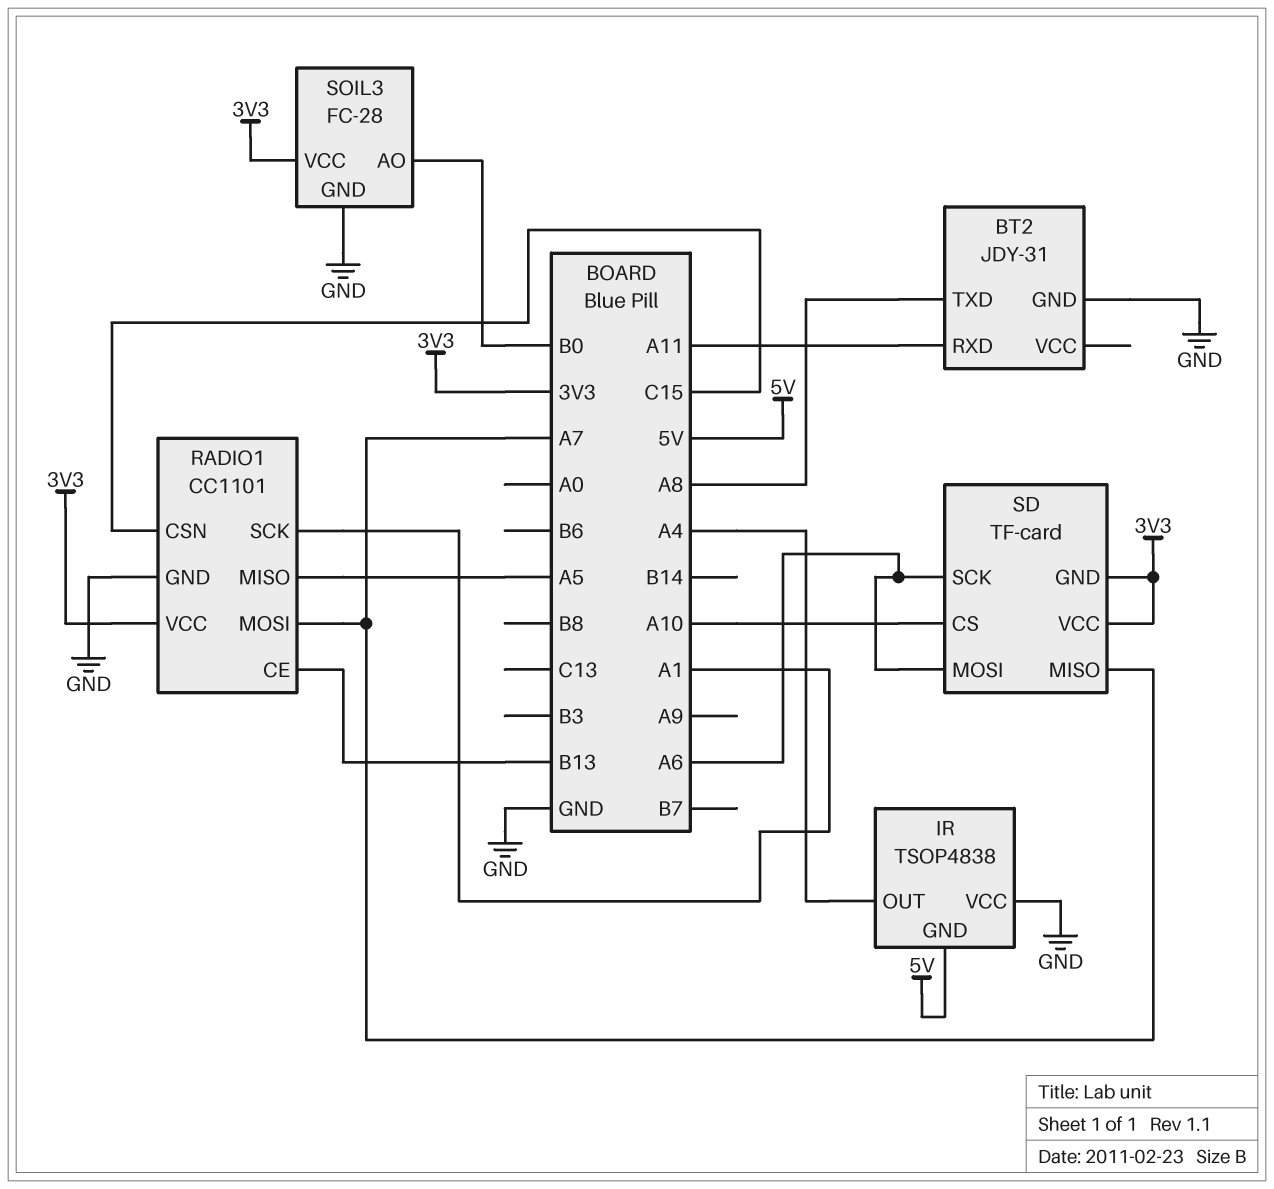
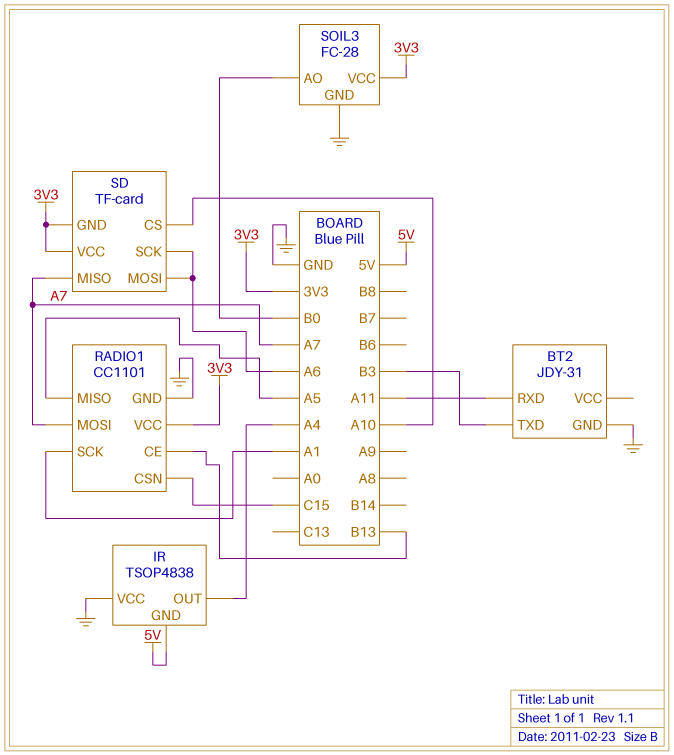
BT2 pin TXD: A8 -> B3

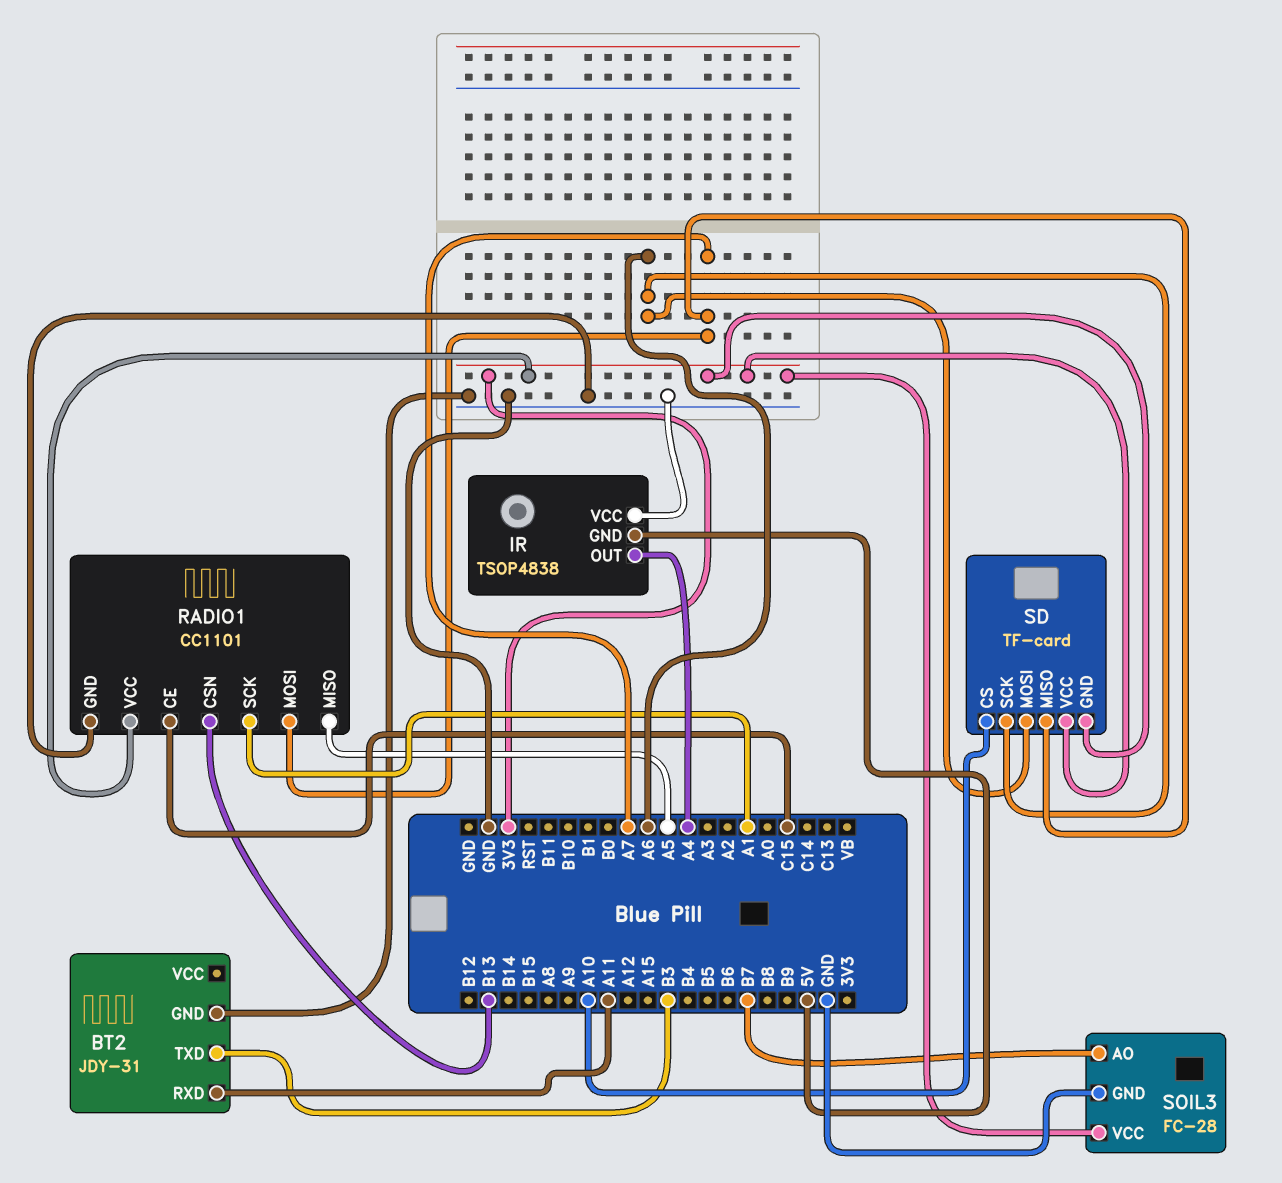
RADIO1 pin CE: B13 -> C15
RADIO1 pin CSN: C15 -> B13
SOIL3 pin AO: B0 -> B7

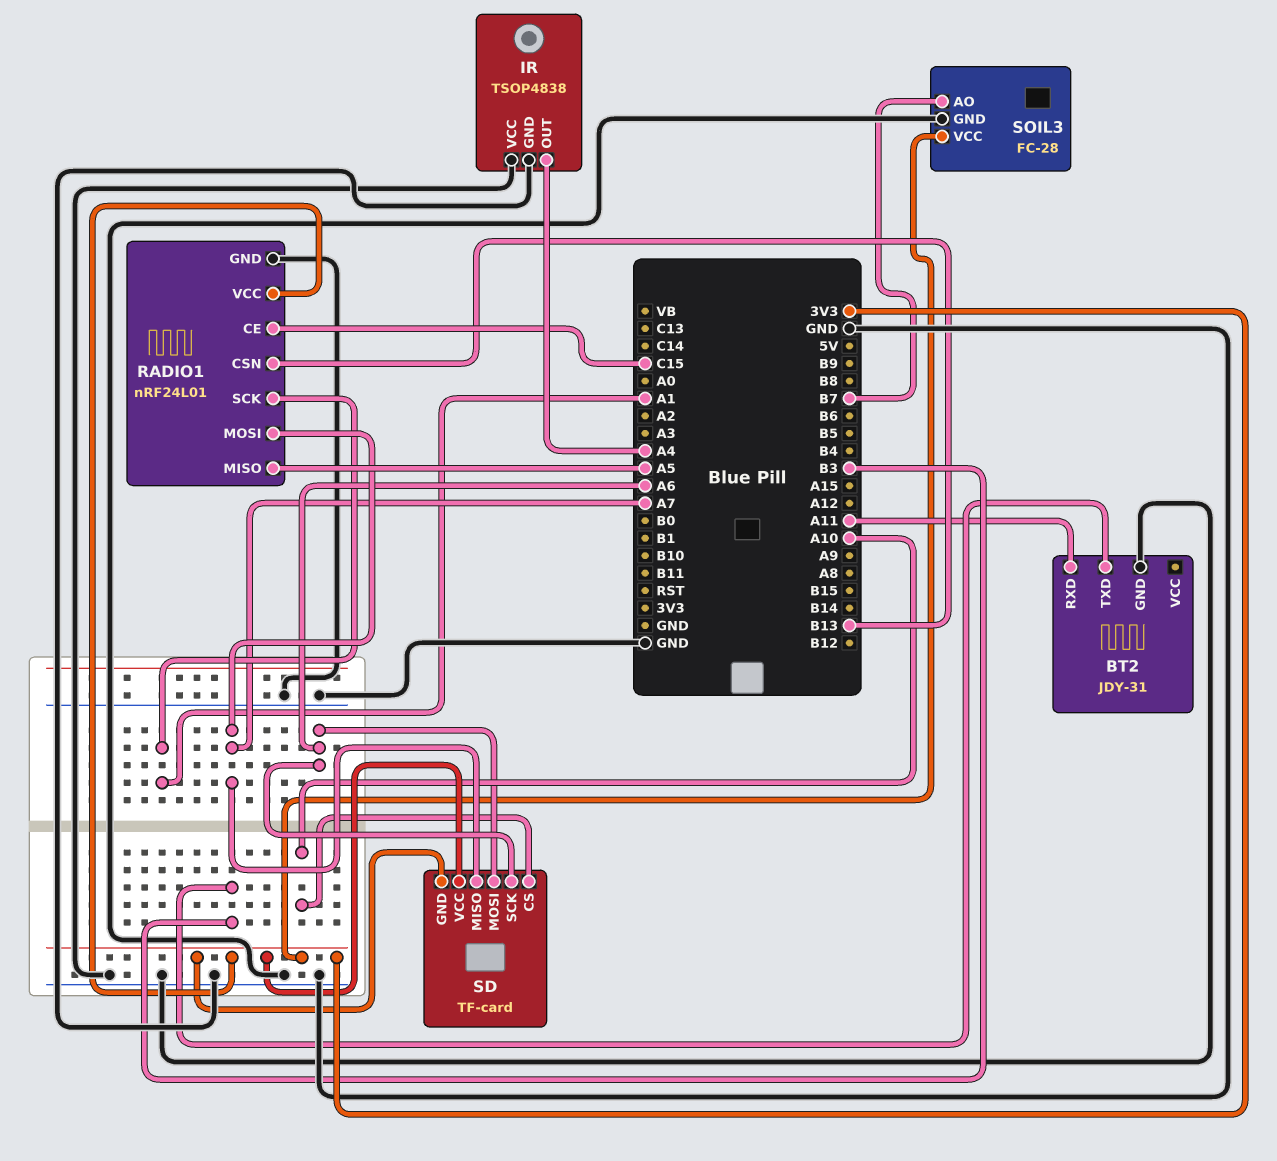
IR pin GND: 5V -> GND
RADIO1: CC1101 -> nRF24L01

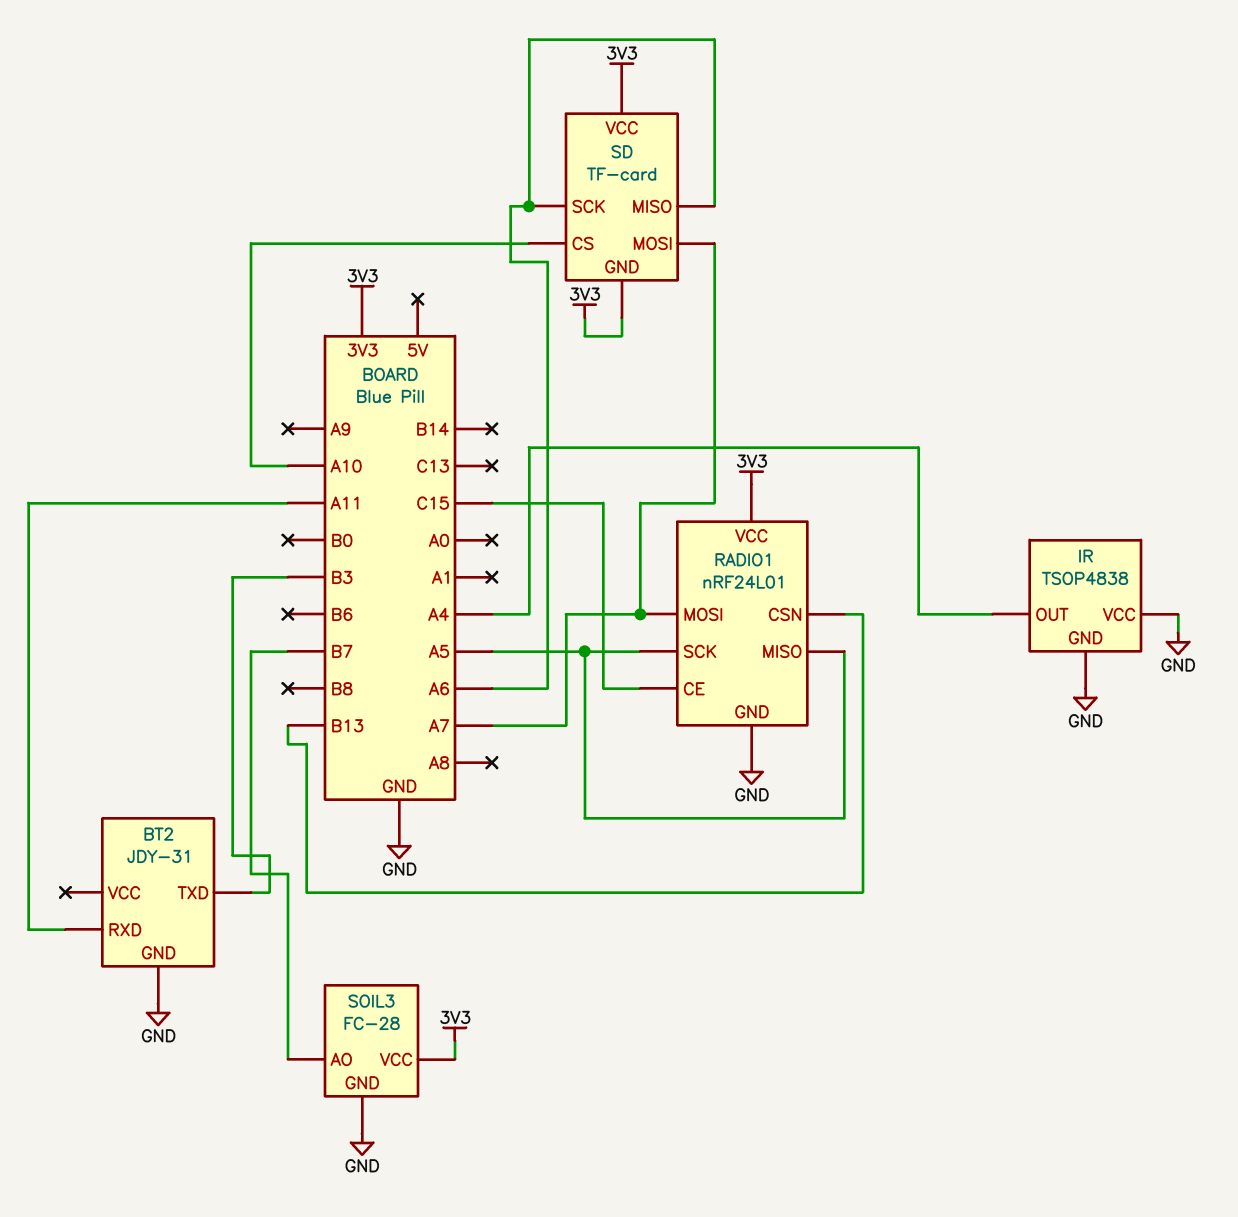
RADIO1 pin SCK: A1 -> A5
SD pin MISO: A7 -> A6
SD pin MOSI: A6 -> A7

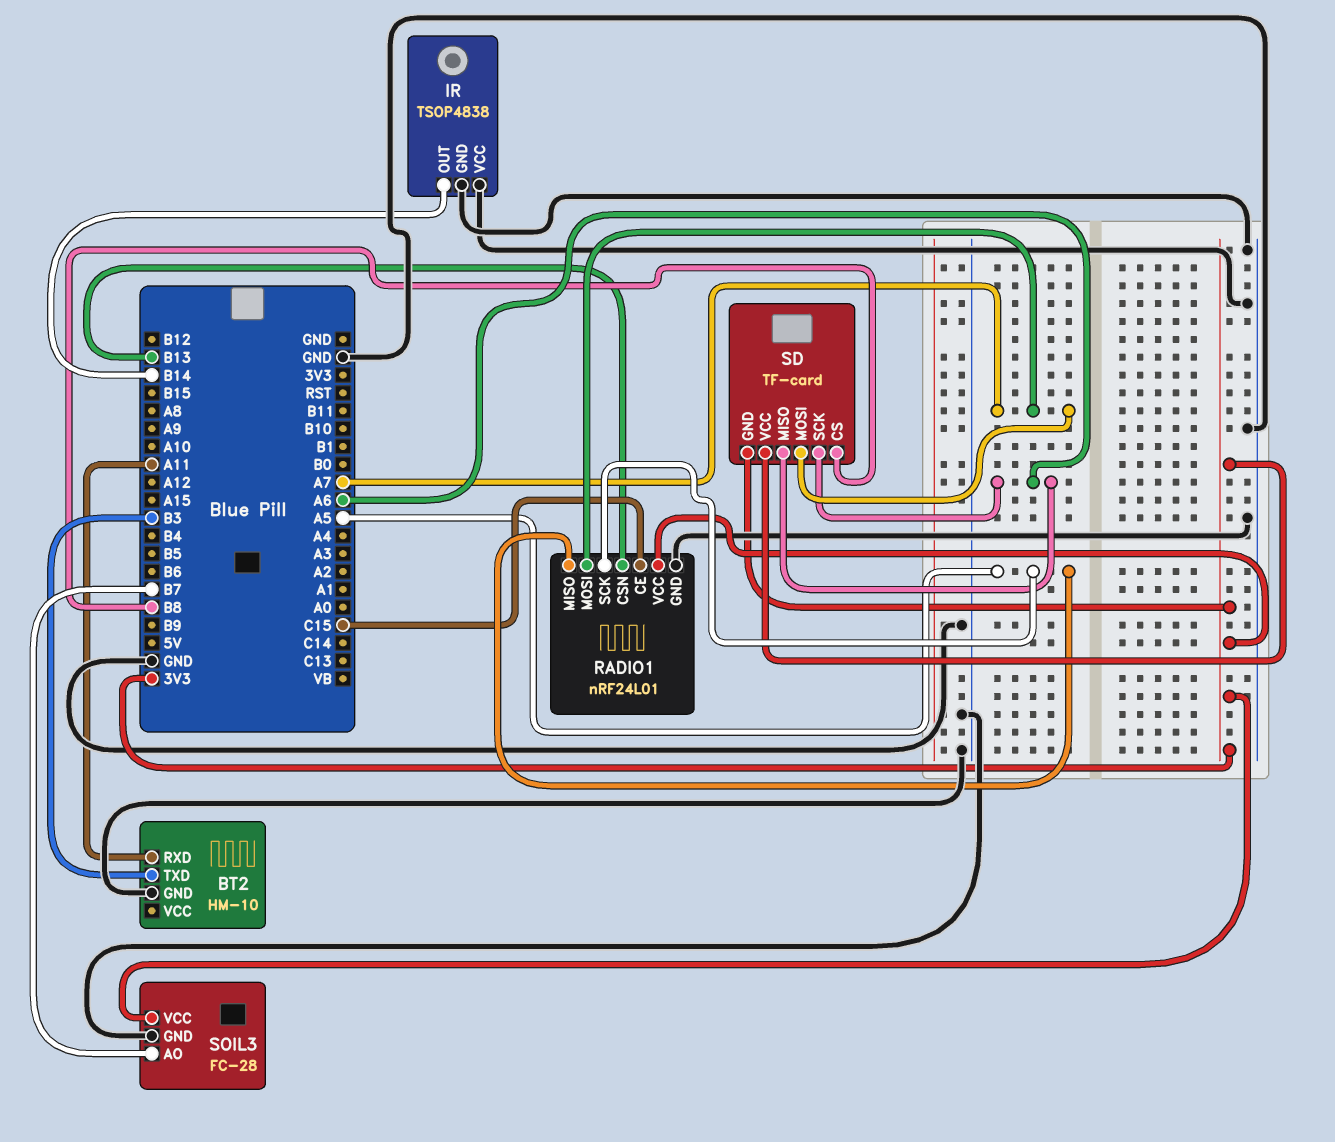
BT2: JDY-31 -> HM-10
IR pin OUT: A4 -> B14
SD pin CS: A10 -> B8

